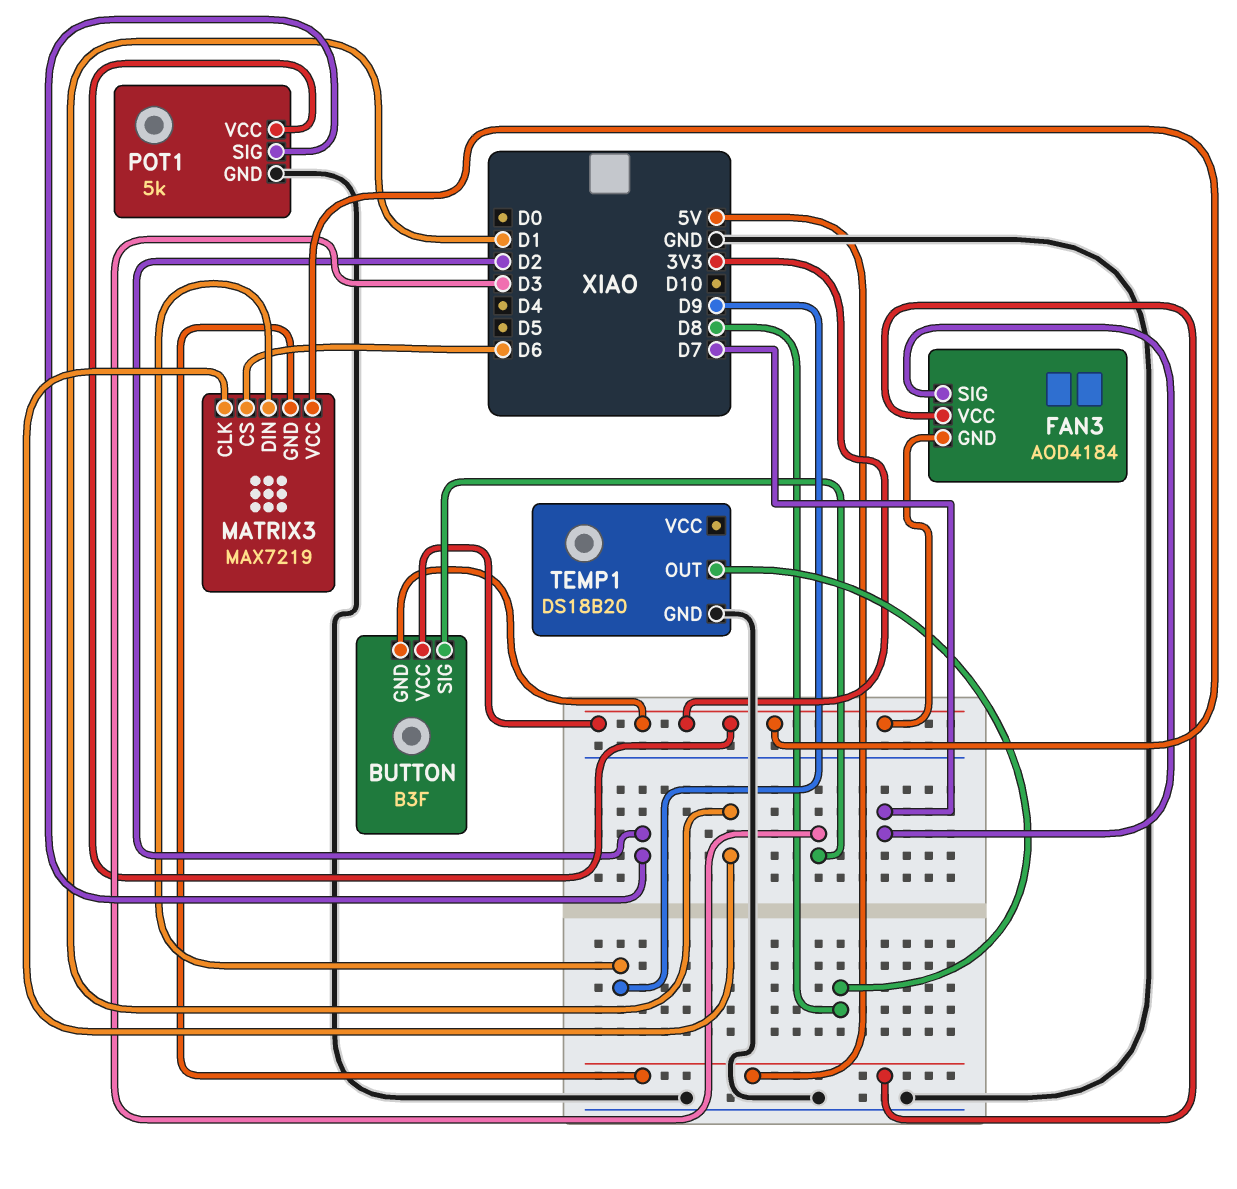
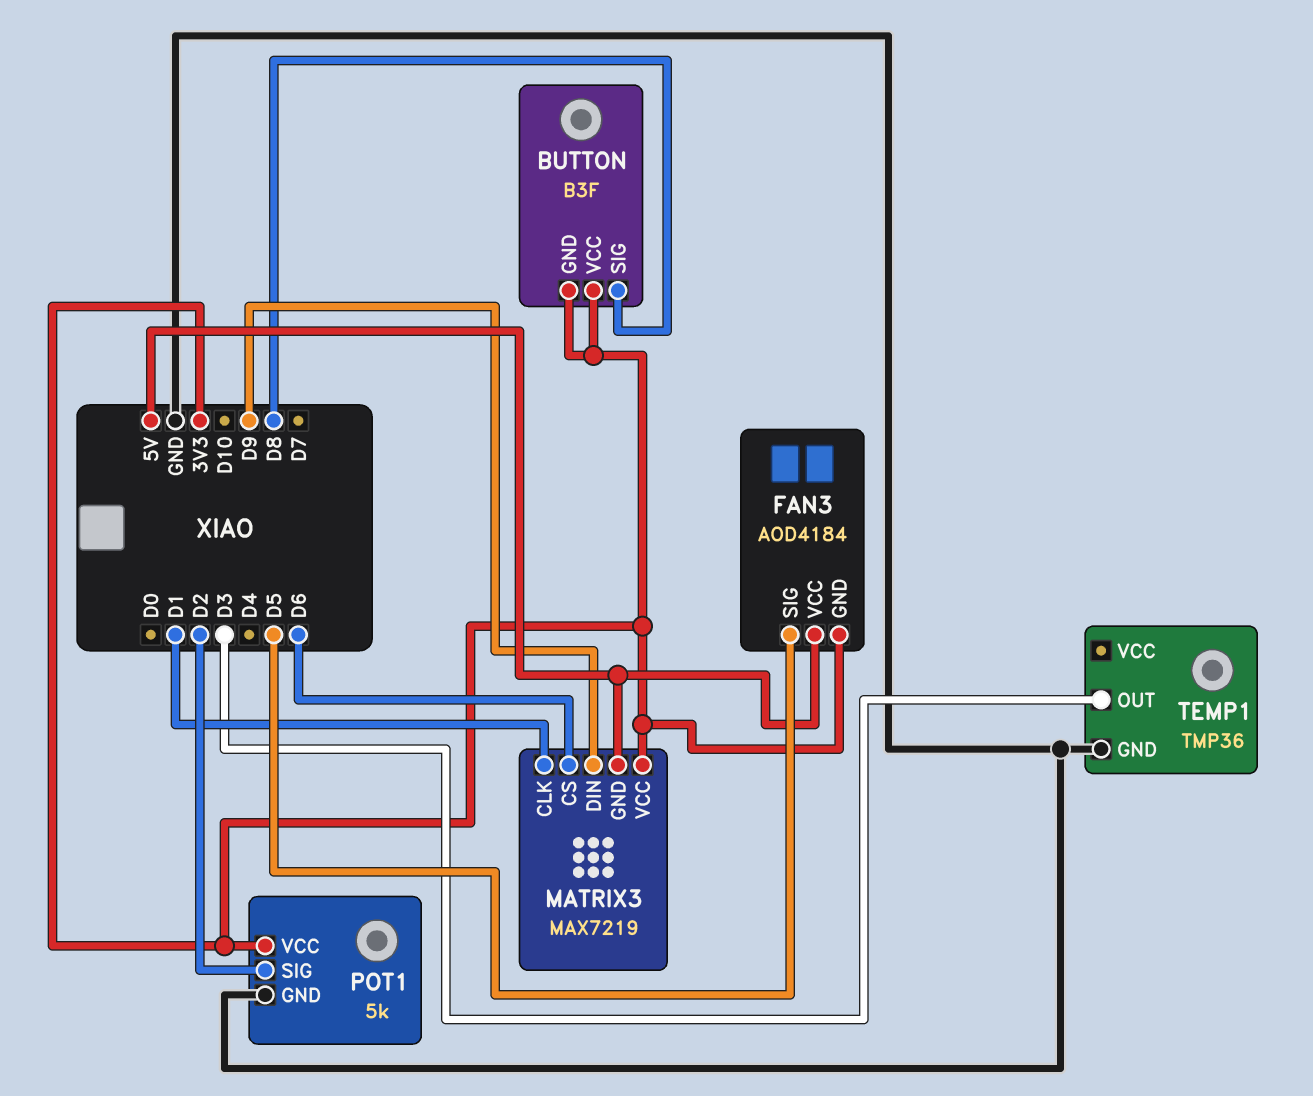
BUTTON pin SIG: D3 -> D8
FAN3 pin SIG: D7 -> D5
TEMP1: DS18B20 -> TMP36
TEMP1 pin OUT: D8 -> D3

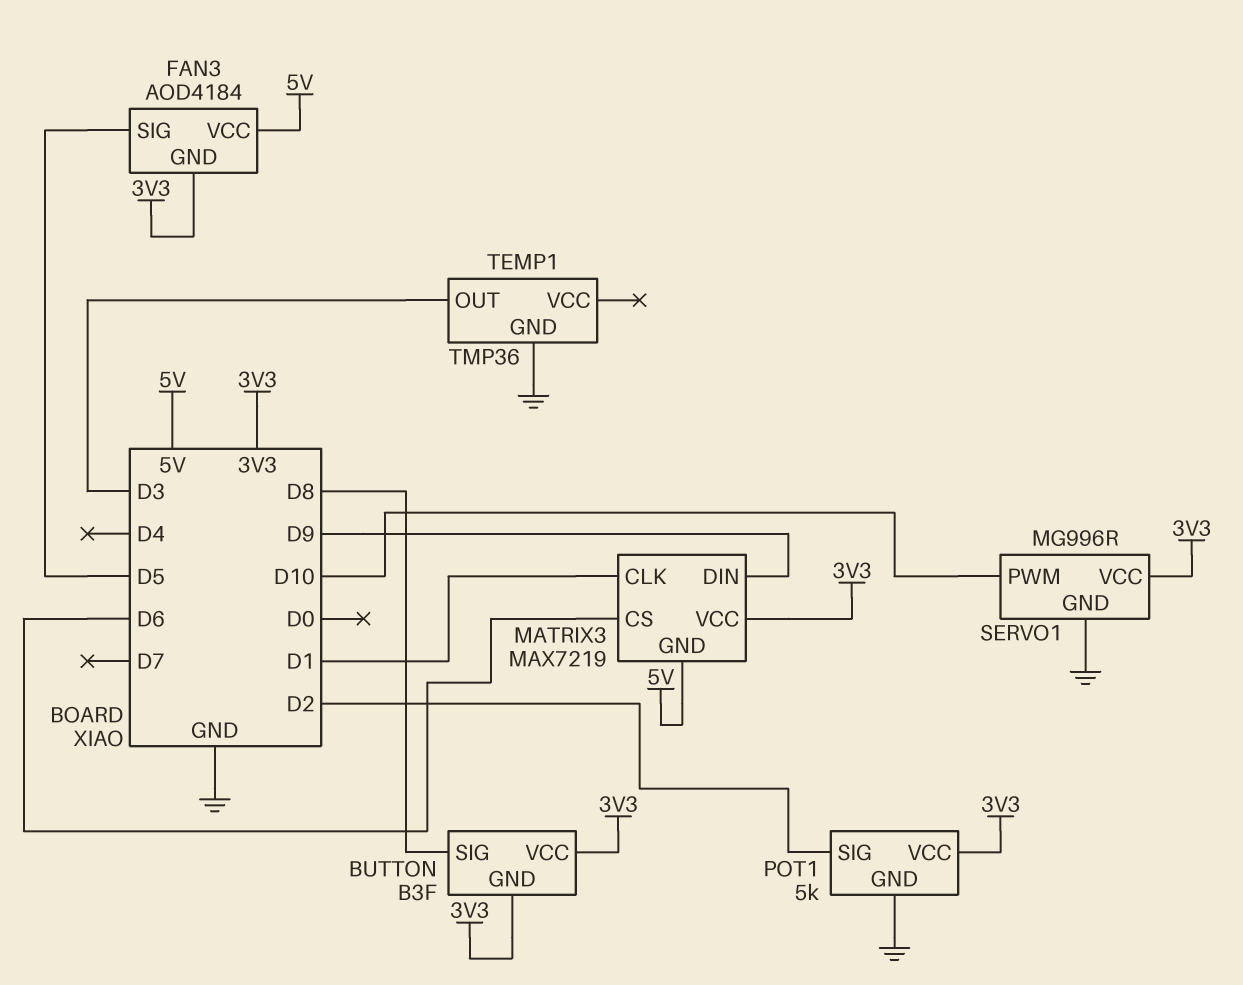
SERVO1: none -> MG996R
SERVO1 pin GND: none -> GND
SERVO1 pin PWM: none -> D10
SERVO1 pin VCC: none -> 3V3

